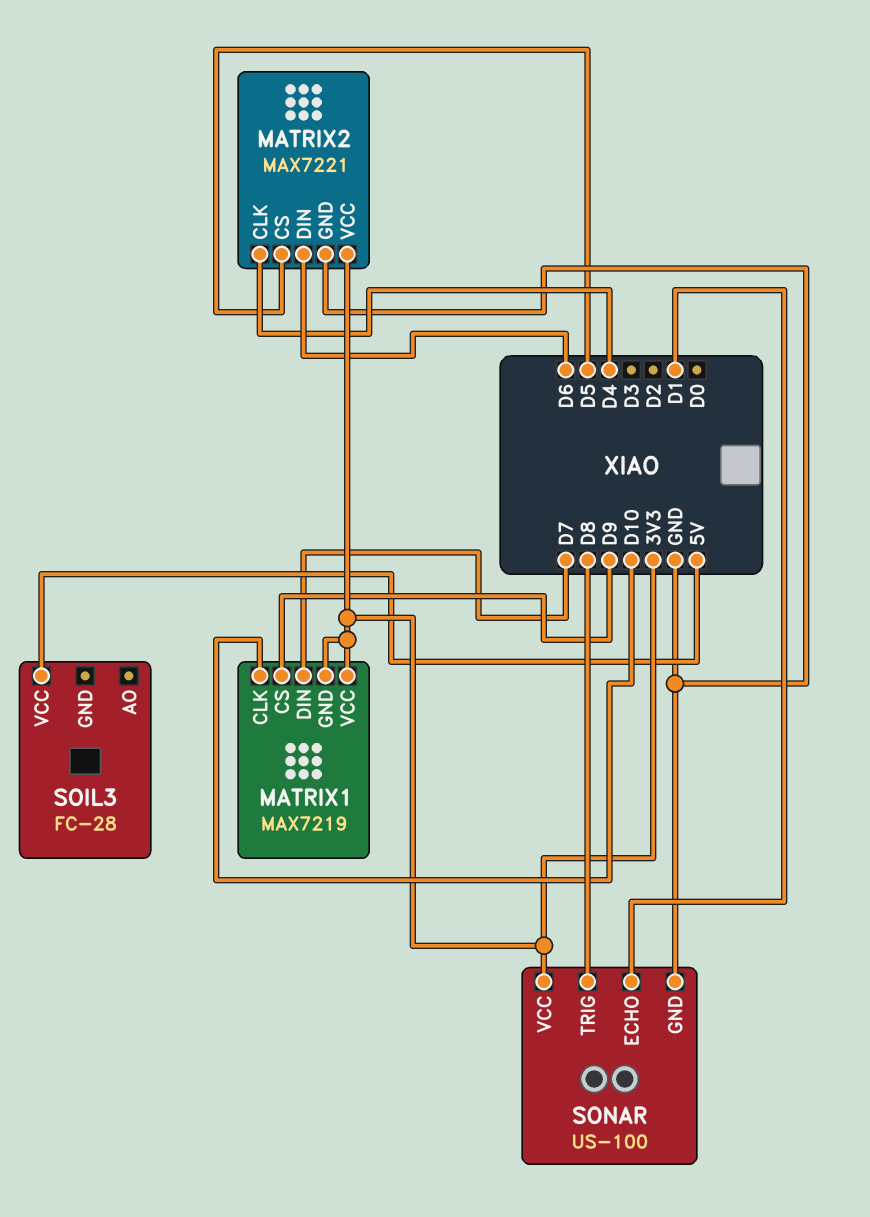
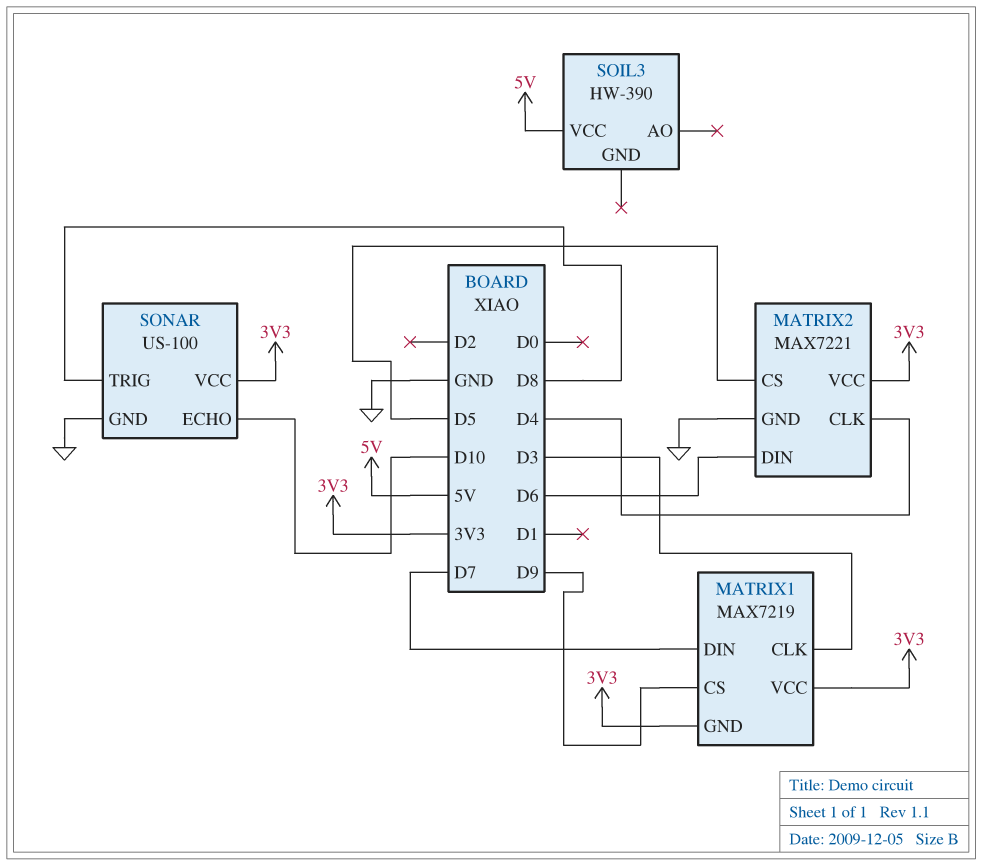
MATRIX1 pin CLK: D10 -> D3
SOIL3: FC-28 -> HW-390
SONAR pin ECHO: D1 -> D10

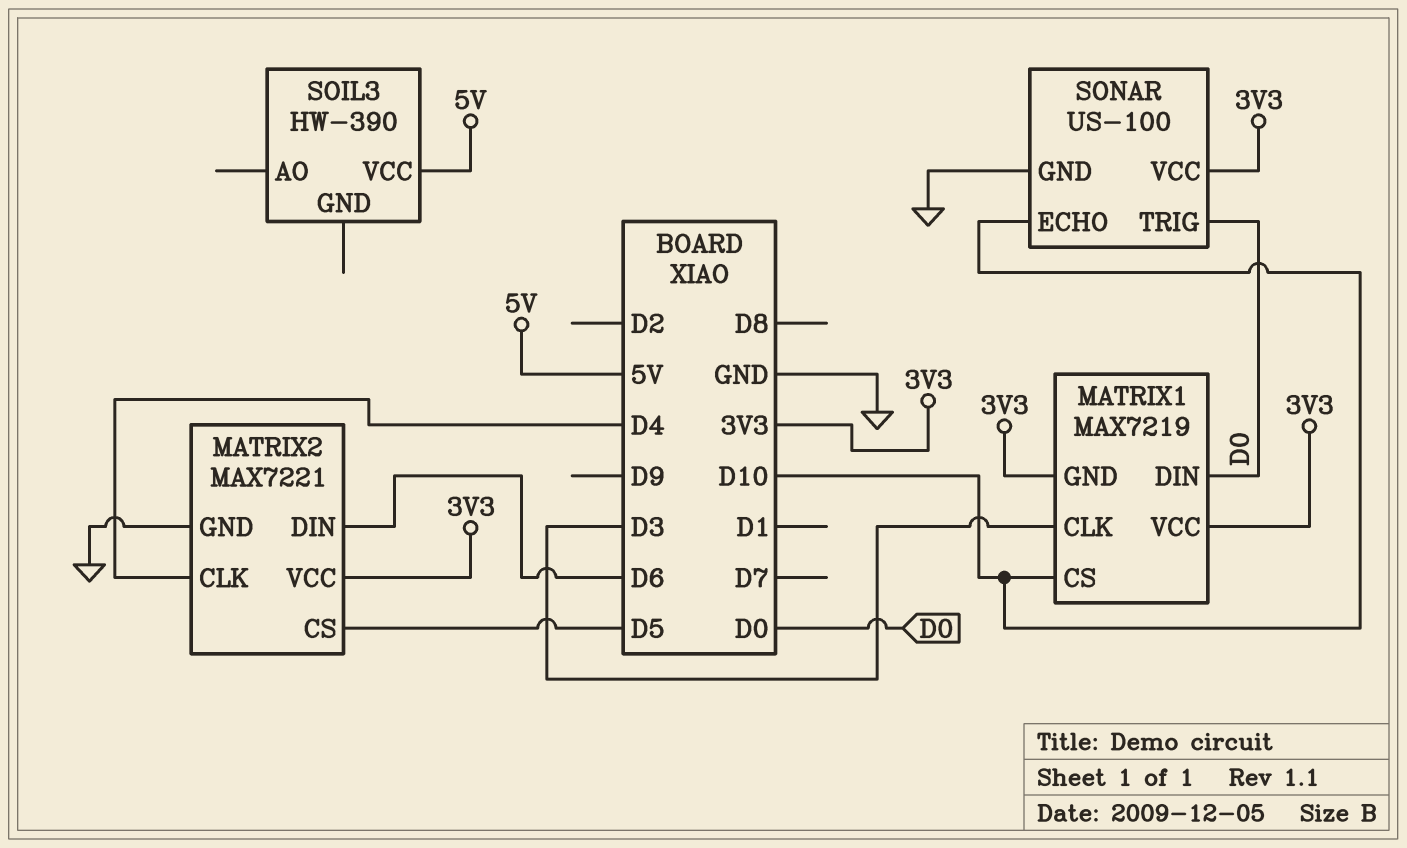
MATRIX1 pin CS: D9 -> D10
MATRIX1 pin DIN: D7 -> D0
SONAR pin TRIG: D8 -> D0

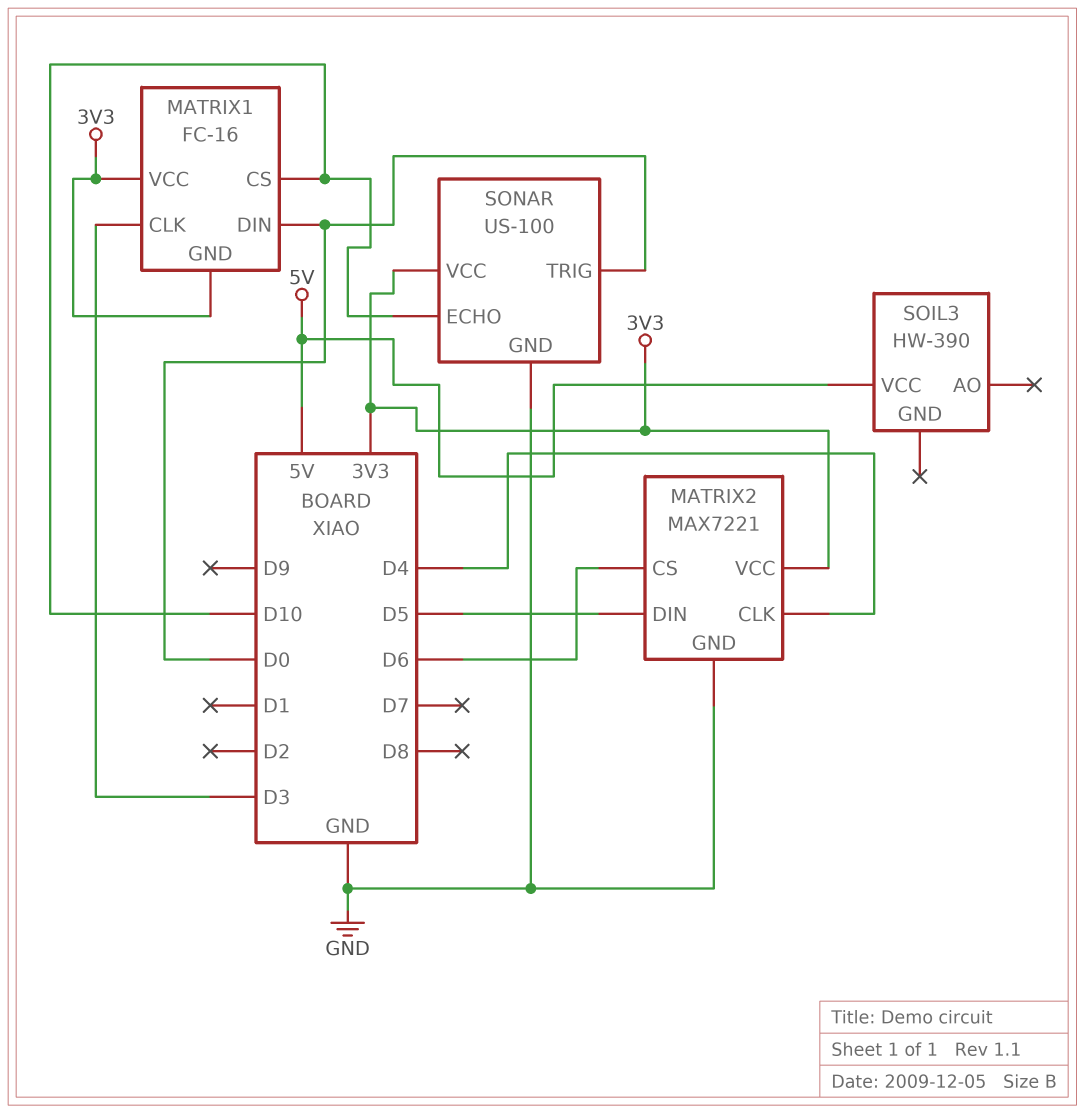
MATRIX1: MAX7219 -> FC-16
MATRIX2 pin CS: D5 -> D6
MATRIX2 pin DIN: D6 -> D5

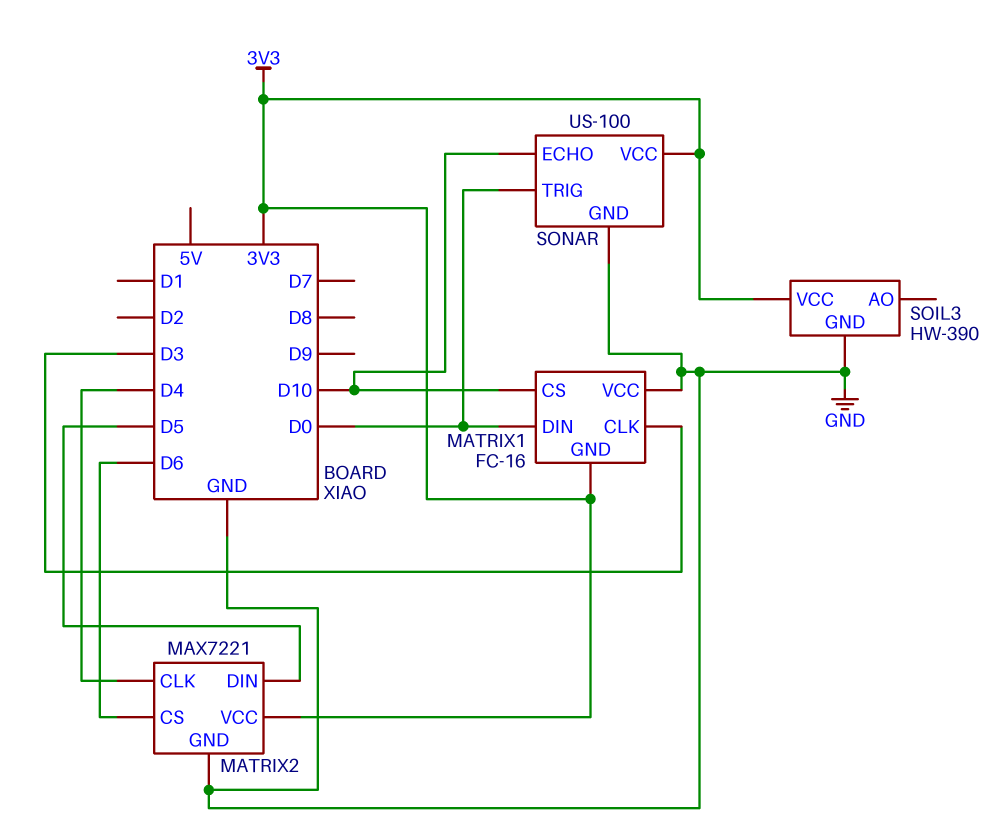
MATRIX1 pin VCC: 3V3 -> GND
SOIL3 pin GND: none -> GND
SOIL3 pin VCC: 5V -> 3V3

